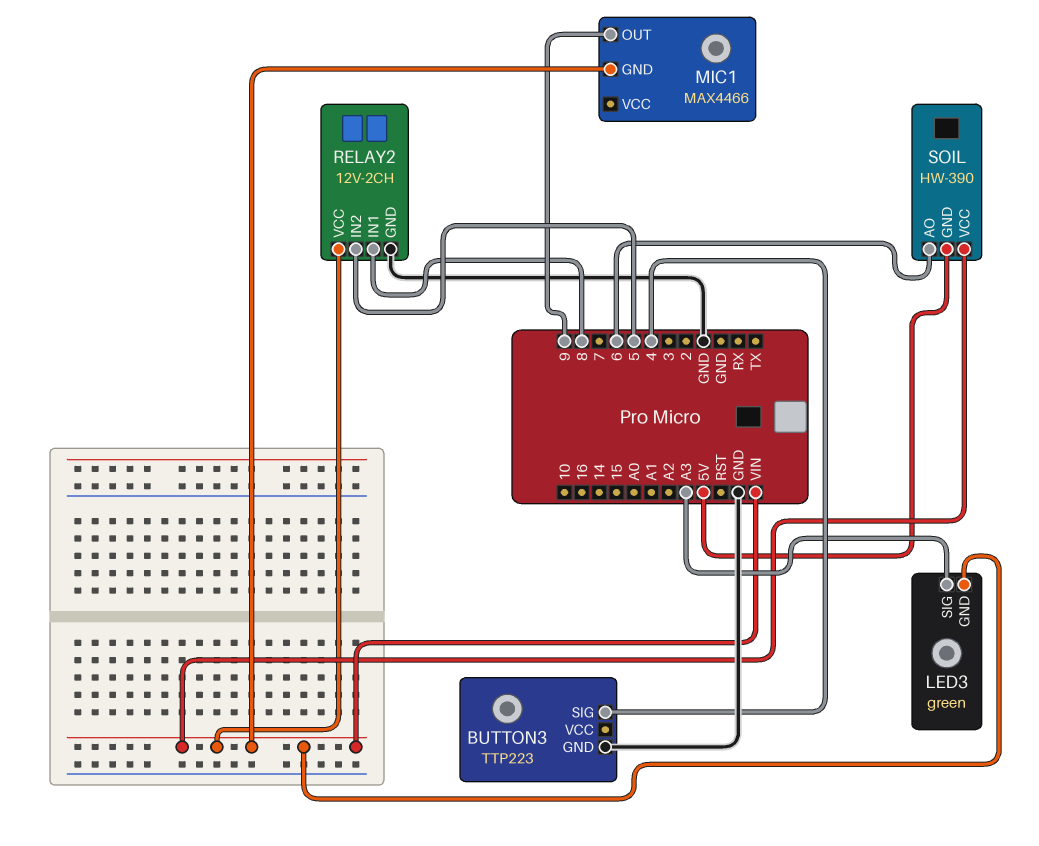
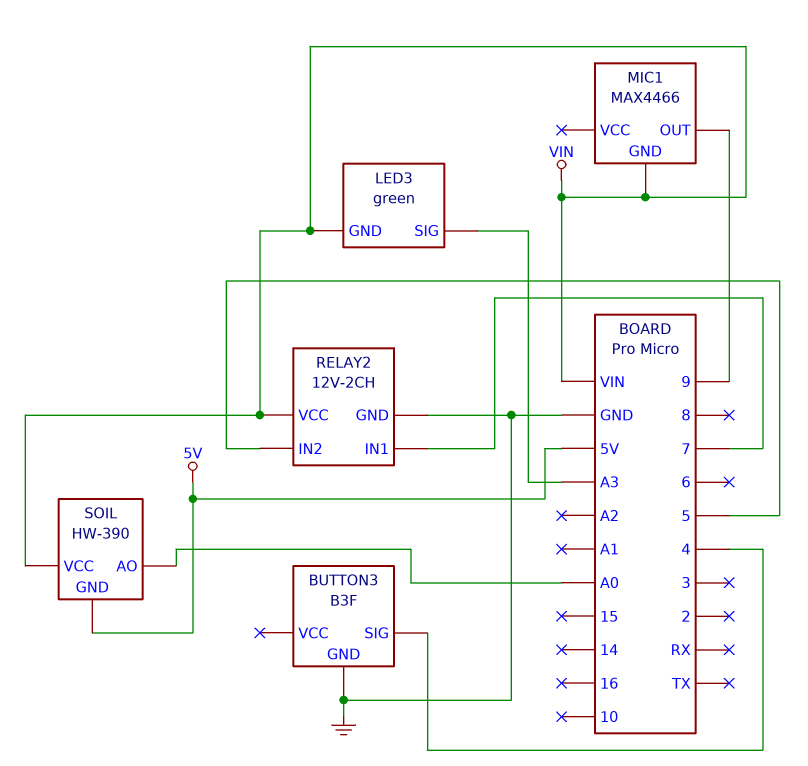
BUTTON3: TTP223 -> B3F
RELAY2 pin IN1: 8 -> 7
SOIL pin AO: 6 -> A0

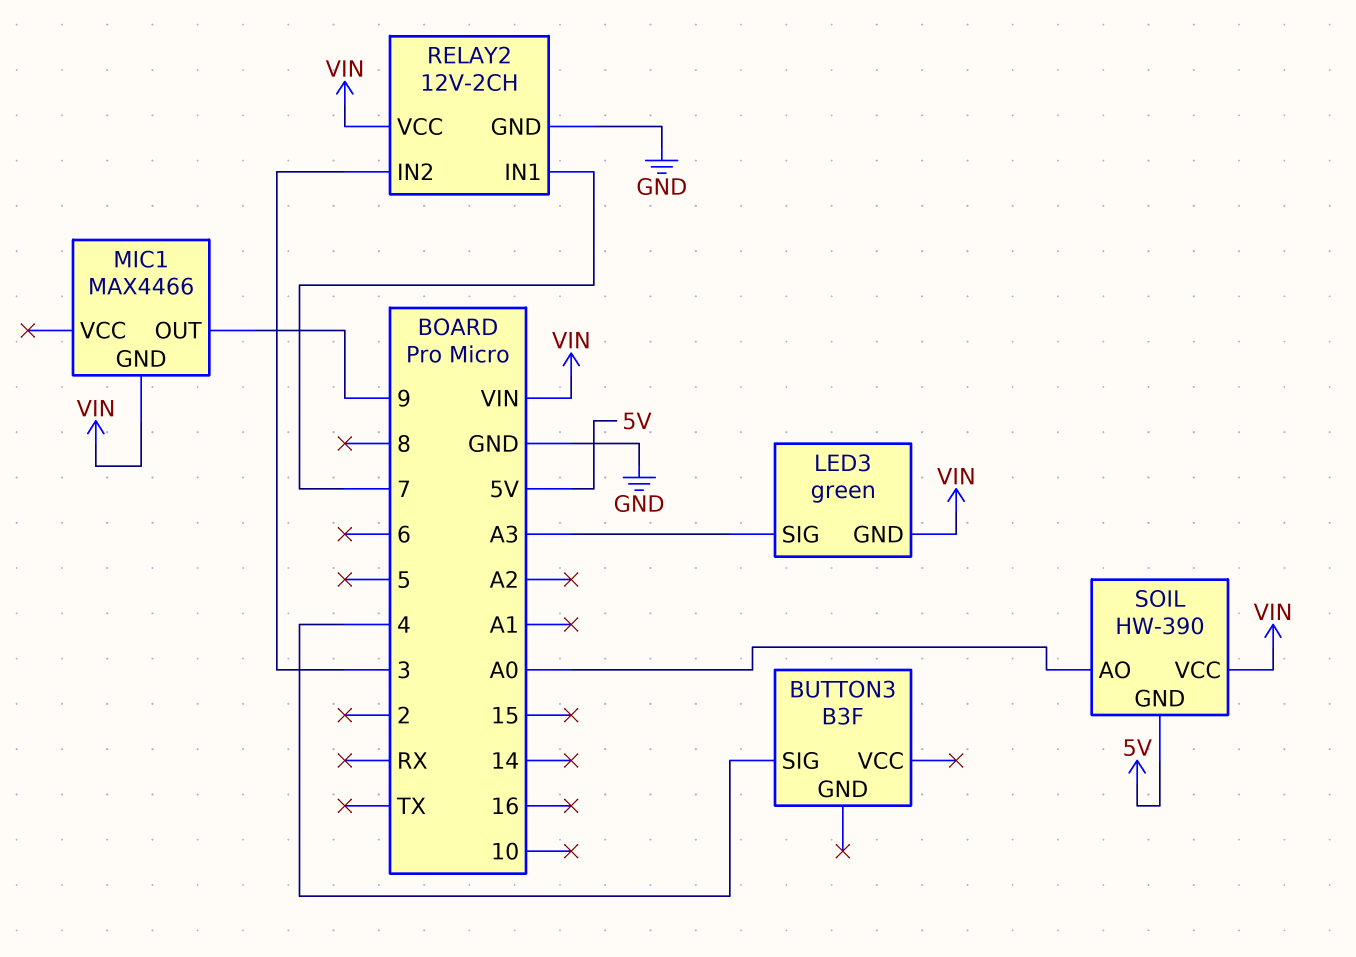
BUTTON3 pin GND: GND -> none
RELAY2 pin IN2: 5 -> 3

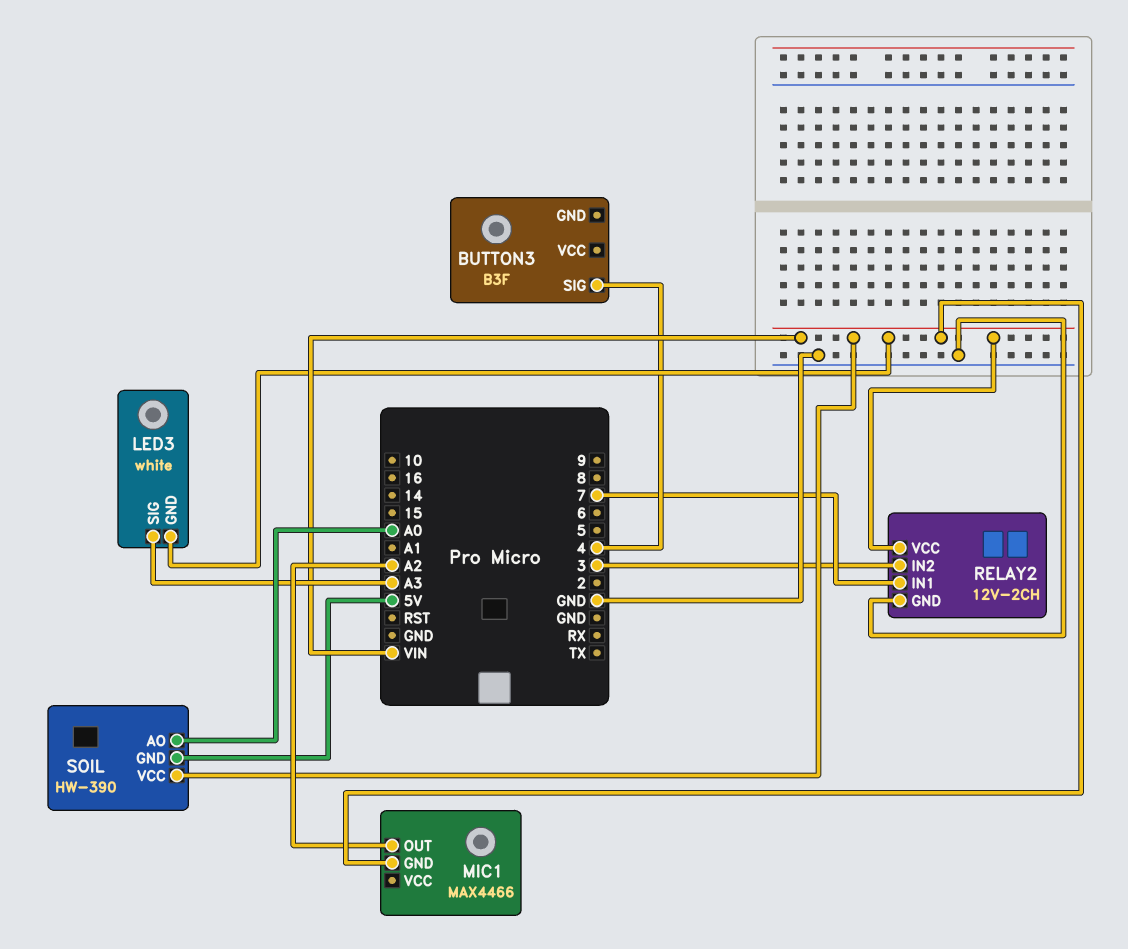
LED3: green -> white
MIC1 pin OUT: 9 -> A2

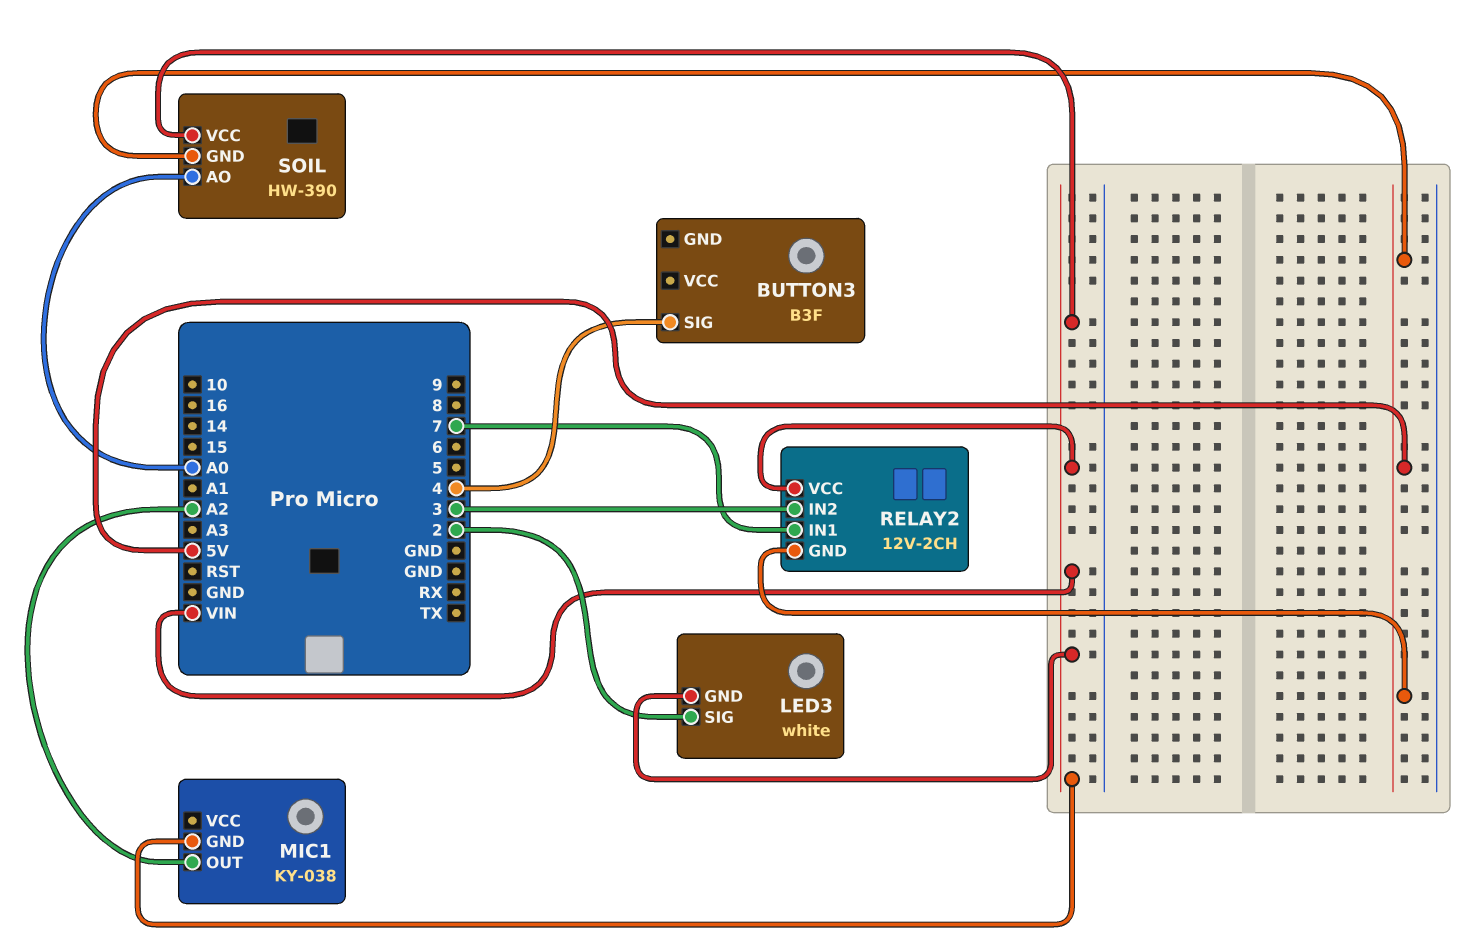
LED3 pin SIG: A3 -> 2
MIC1: MAX4466 -> KY-038
RELAY2 pin GND: GND -> 5V

